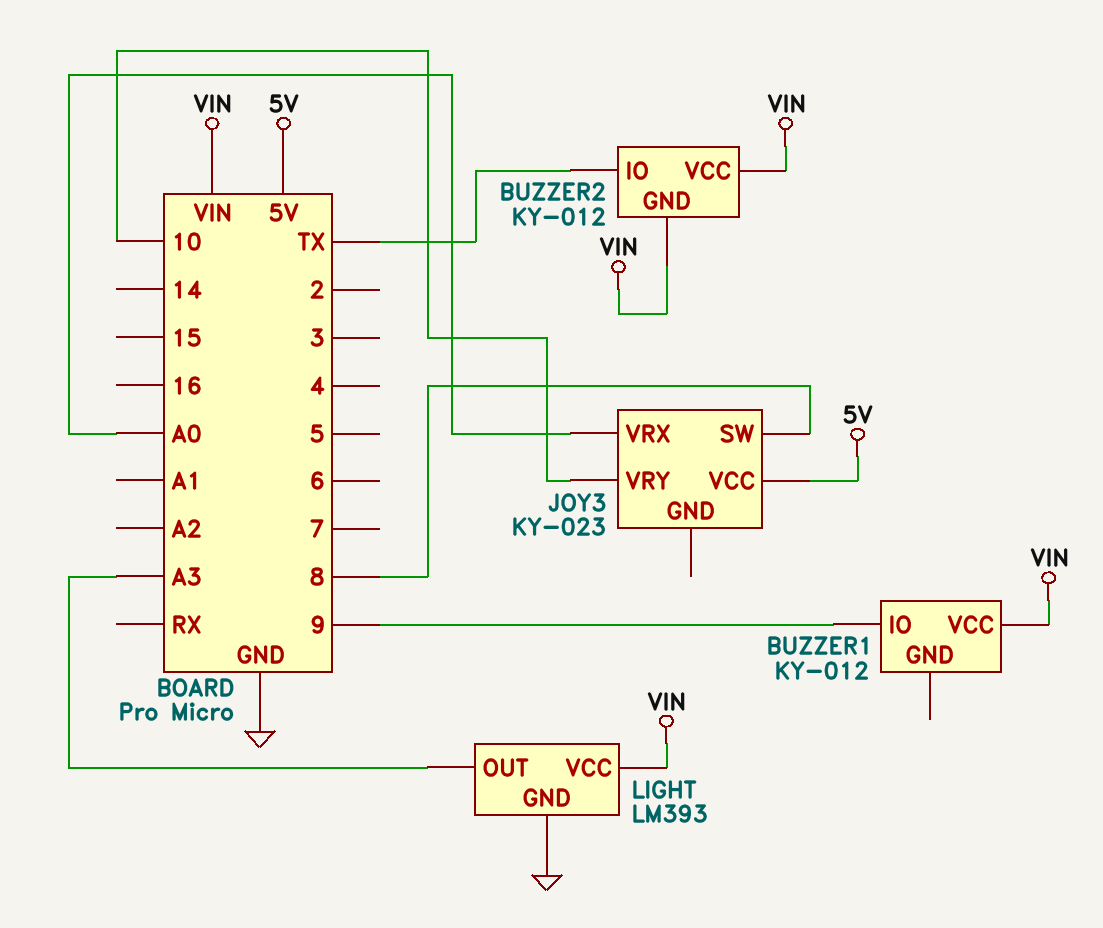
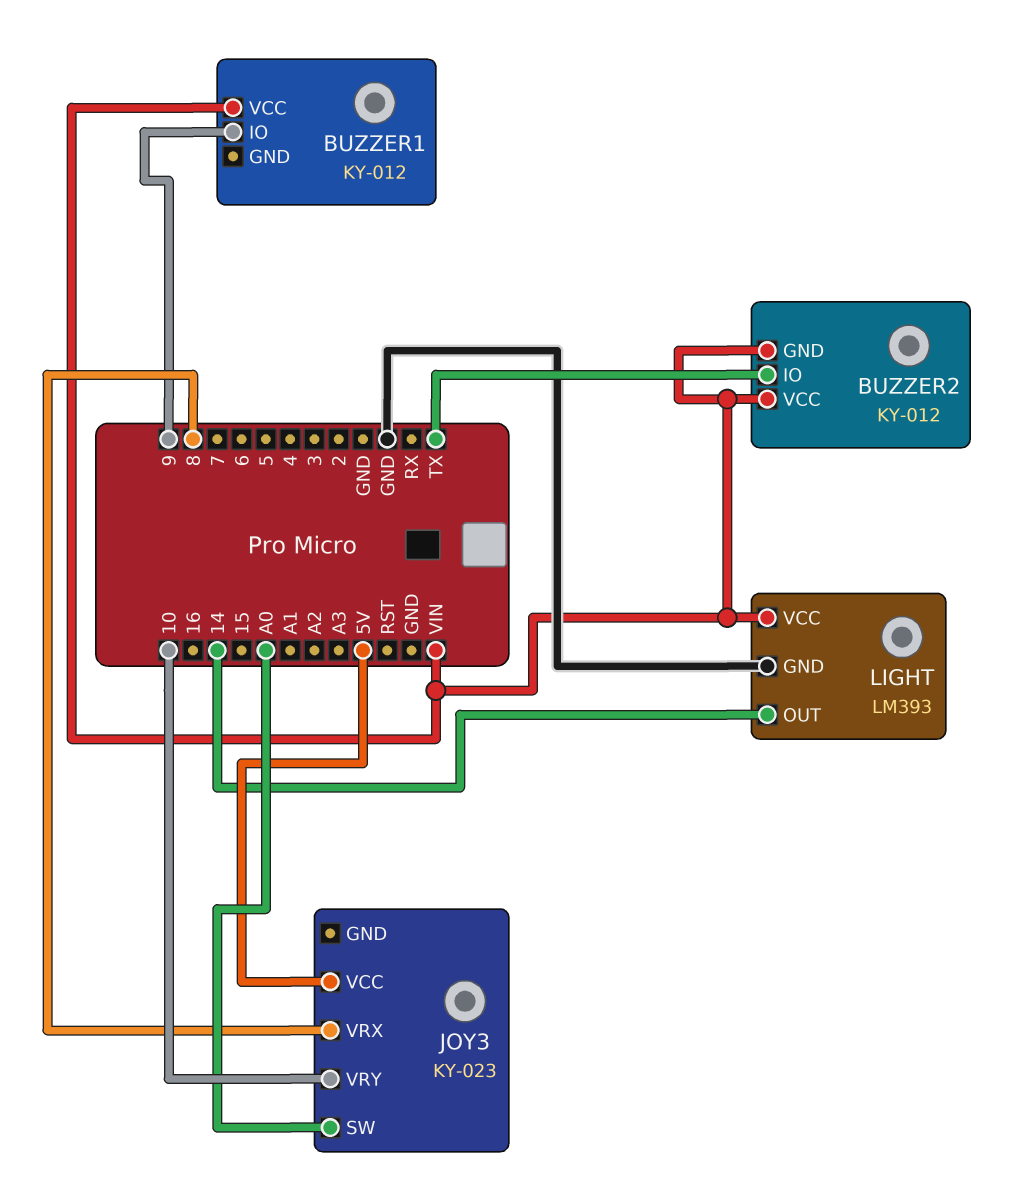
JOY3 pin SW: 8 -> A0
JOY3 pin VRX: A0 -> 8
LIGHT pin OUT: A3 -> 14

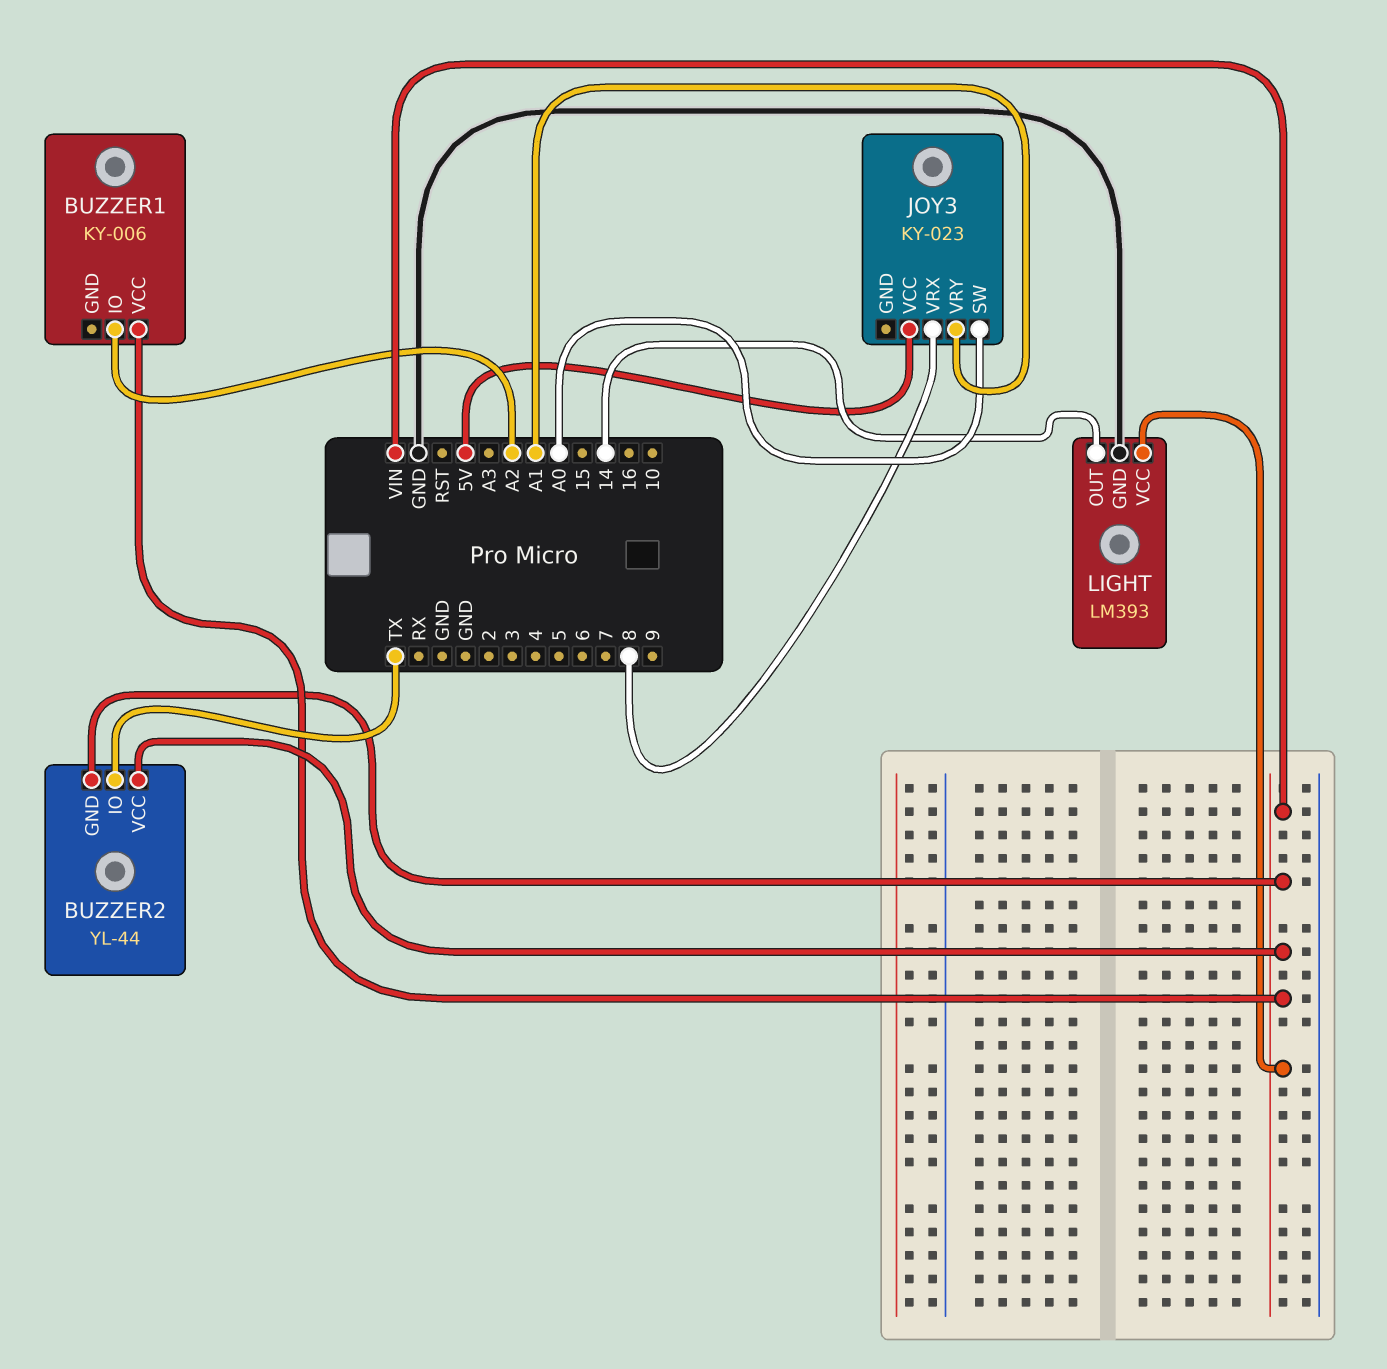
BUZZER1: KY-012 -> KY-006
BUZZER1 pin IO: 9 -> A2
BUZZER2: KY-012 -> YL-44
JOY3 pin VRY: 10 -> A1

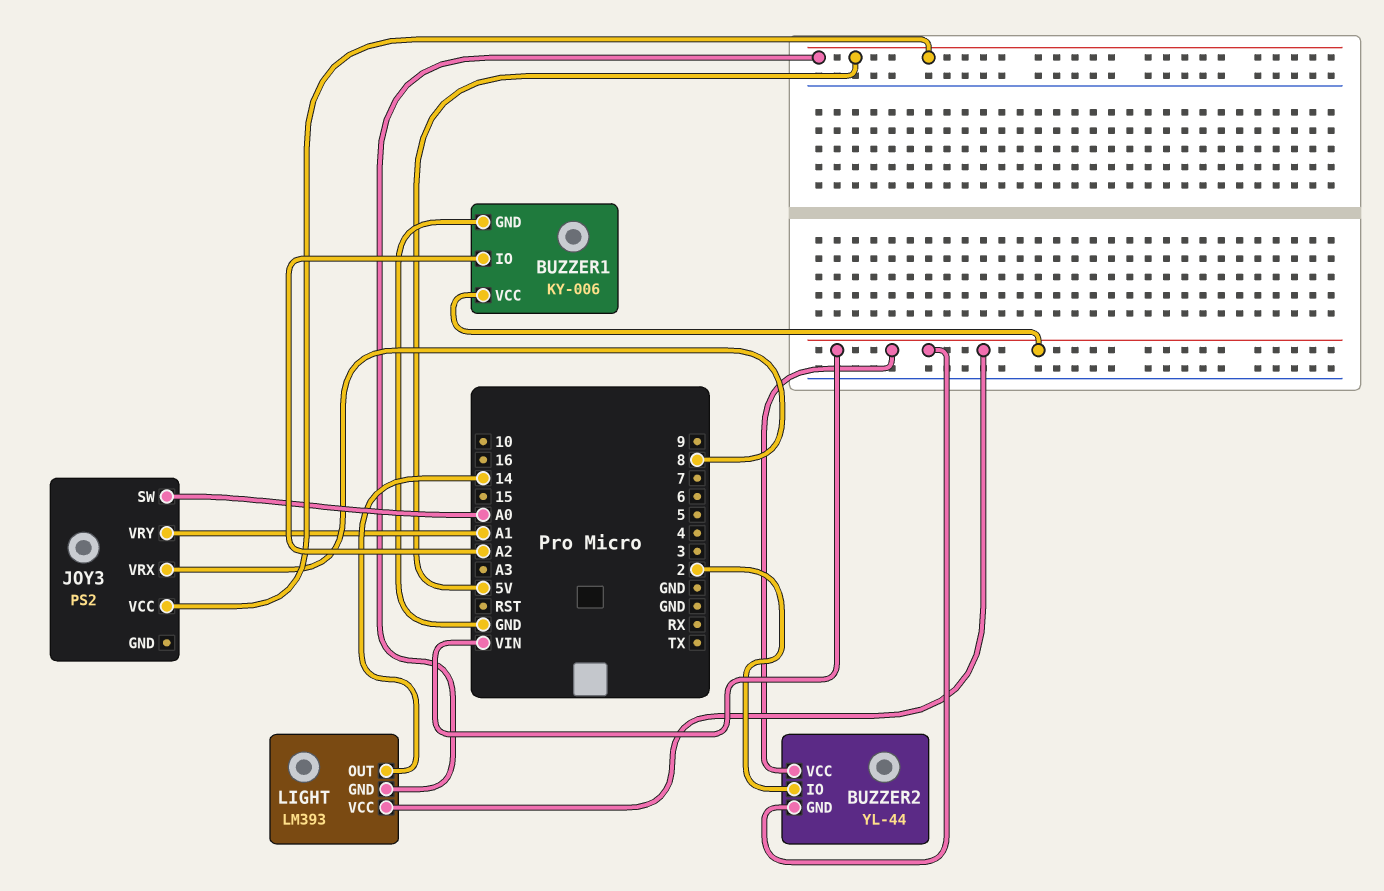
BUZZER1 pin GND: none -> GND
BUZZER2 pin IO: TX -> 2
JOY3: KY-023 -> PS2
LIGHT pin GND: GND -> 5V

